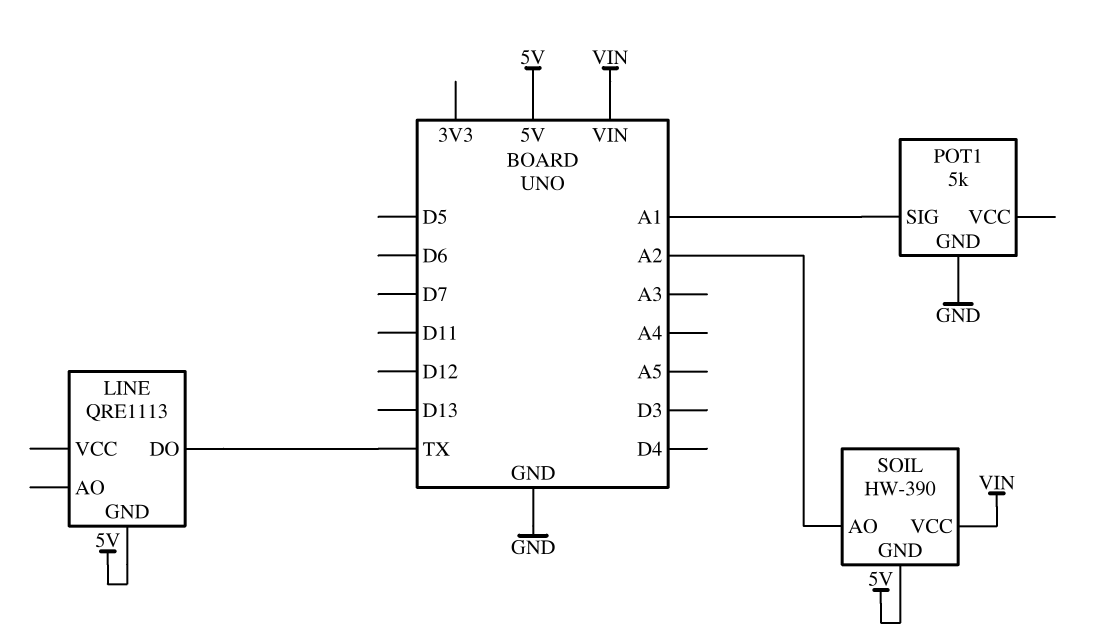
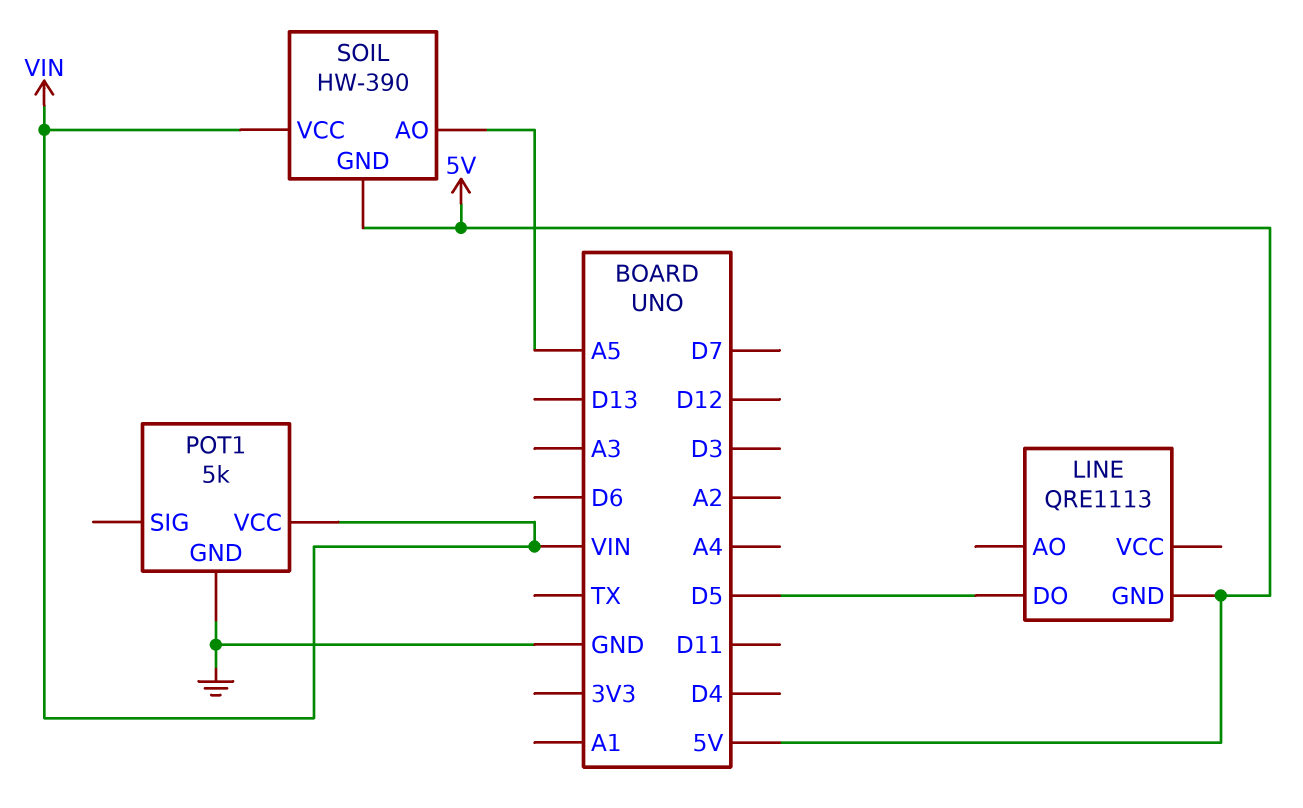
LINE pin DO: TX -> D5
POT1 pin SIG: A1 -> none
POT1 pin VCC: none -> VIN
SOIL pin AO: A2 -> A5

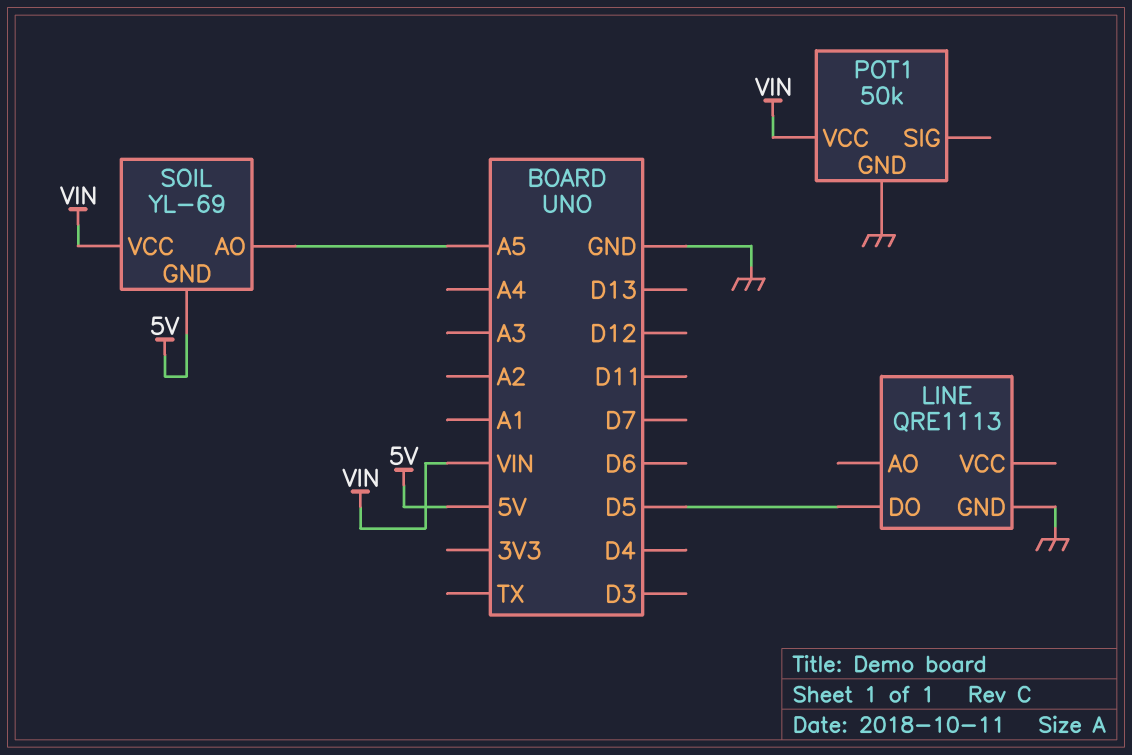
LINE pin GND: 5V -> GND
POT1: 5k -> 50k
SOIL: HW-390 -> YL-69

